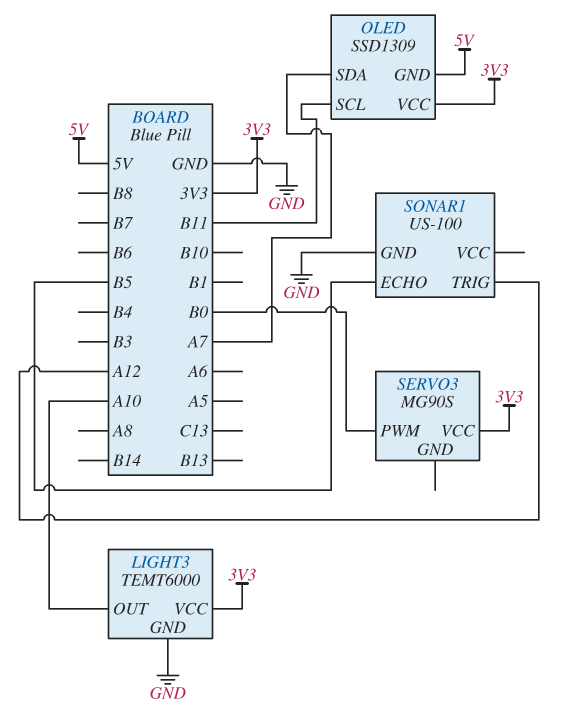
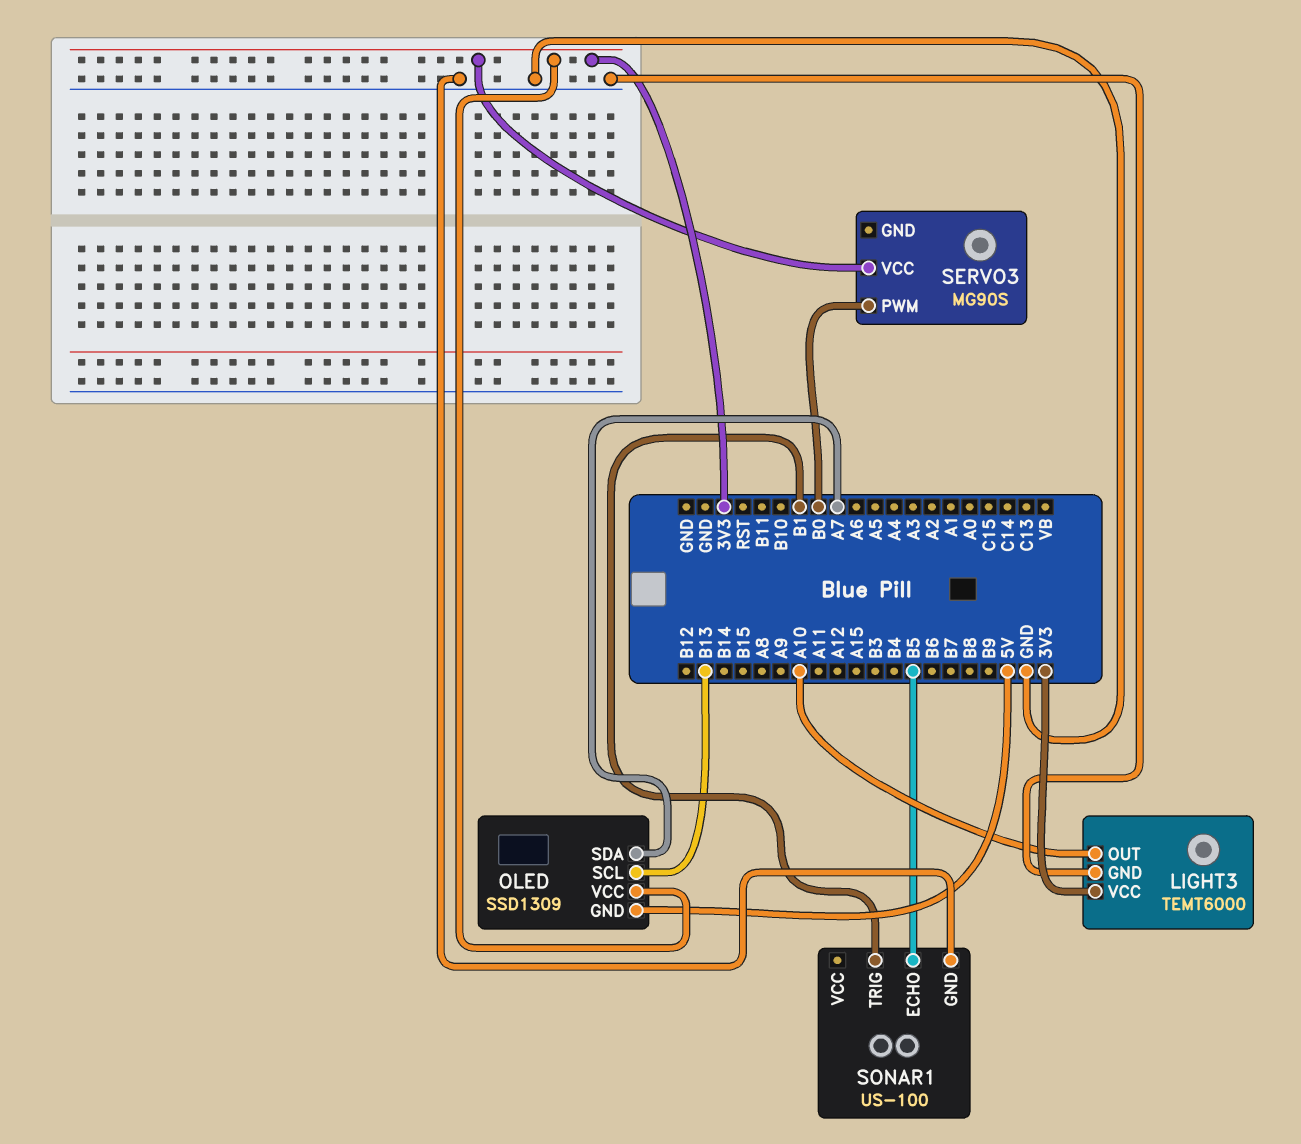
OLED pin SCL: B11 -> B13
SONAR1 pin TRIG: A12 -> B1

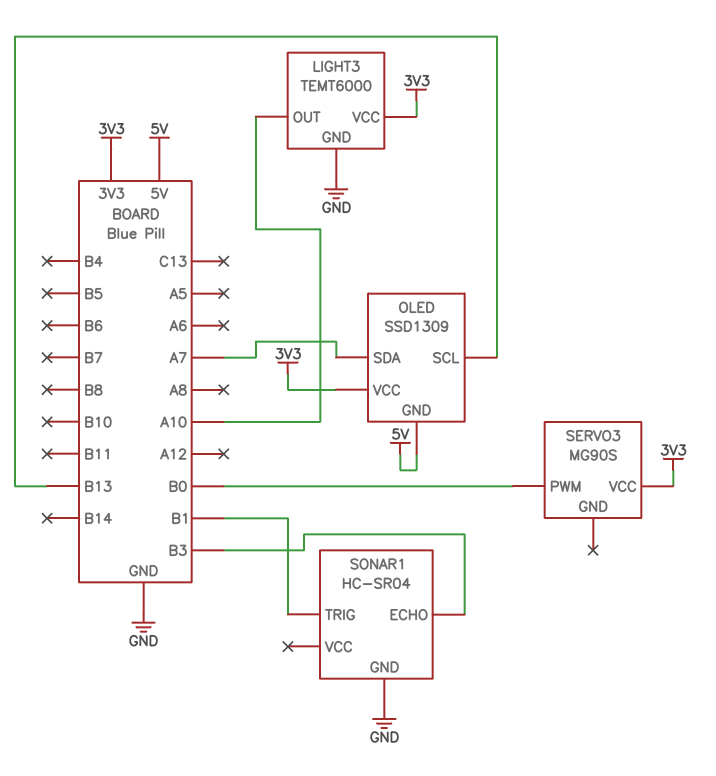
SONAR1: US-100 -> HC-SR04
SONAR1 pin ECHO: B5 -> B3

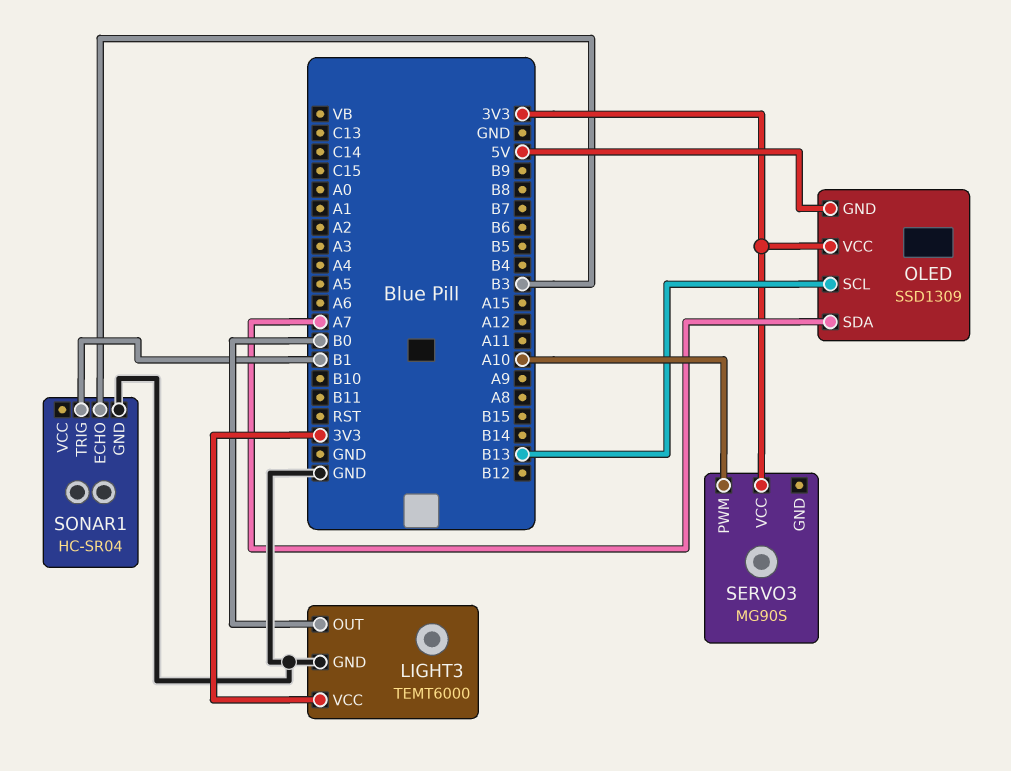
LIGHT3 pin OUT: A10 -> B0
SERVO3 pin PWM: B0 -> A10

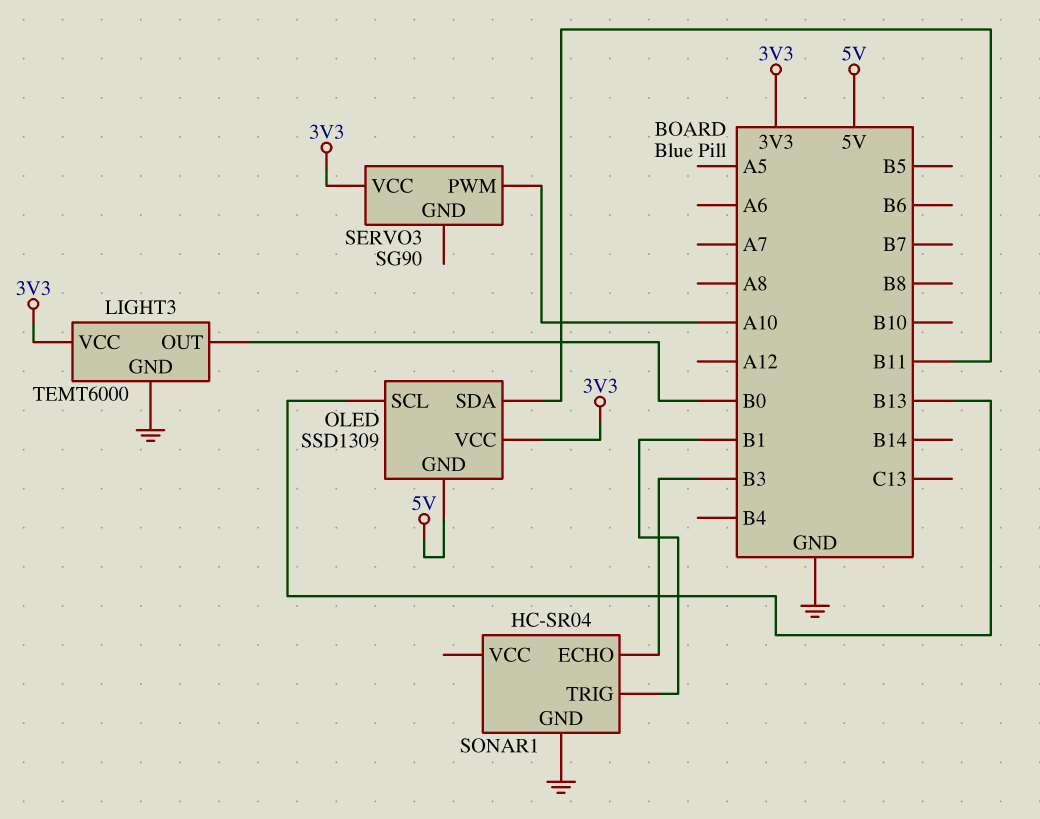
OLED pin SDA: A7 -> B11
SERVO3: MG90S -> SG90

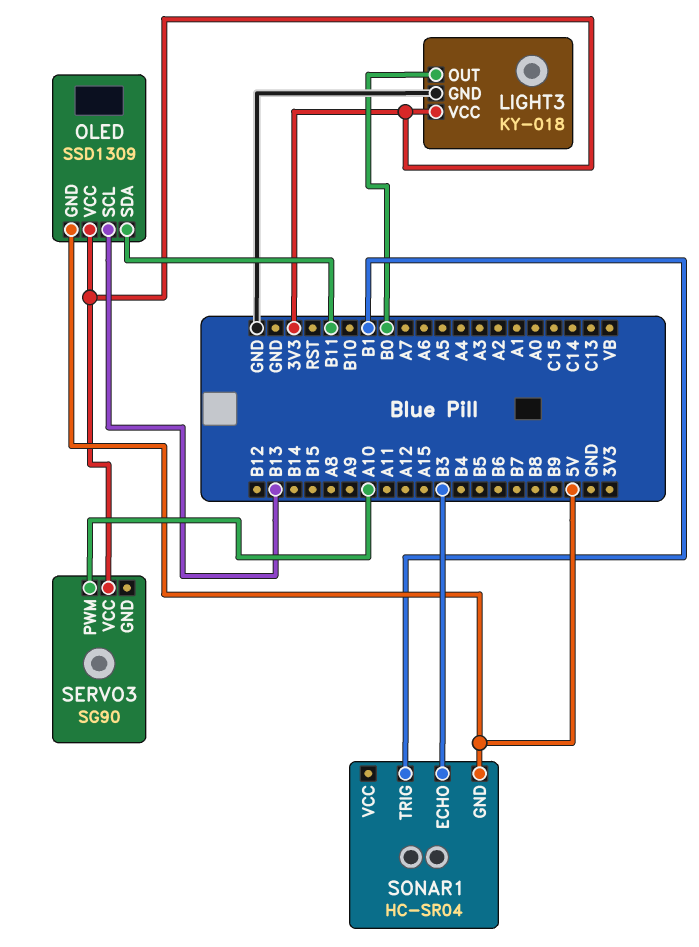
LIGHT3: TEMT6000 -> KY-018
SONAR1 pin GND: GND -> 5V

